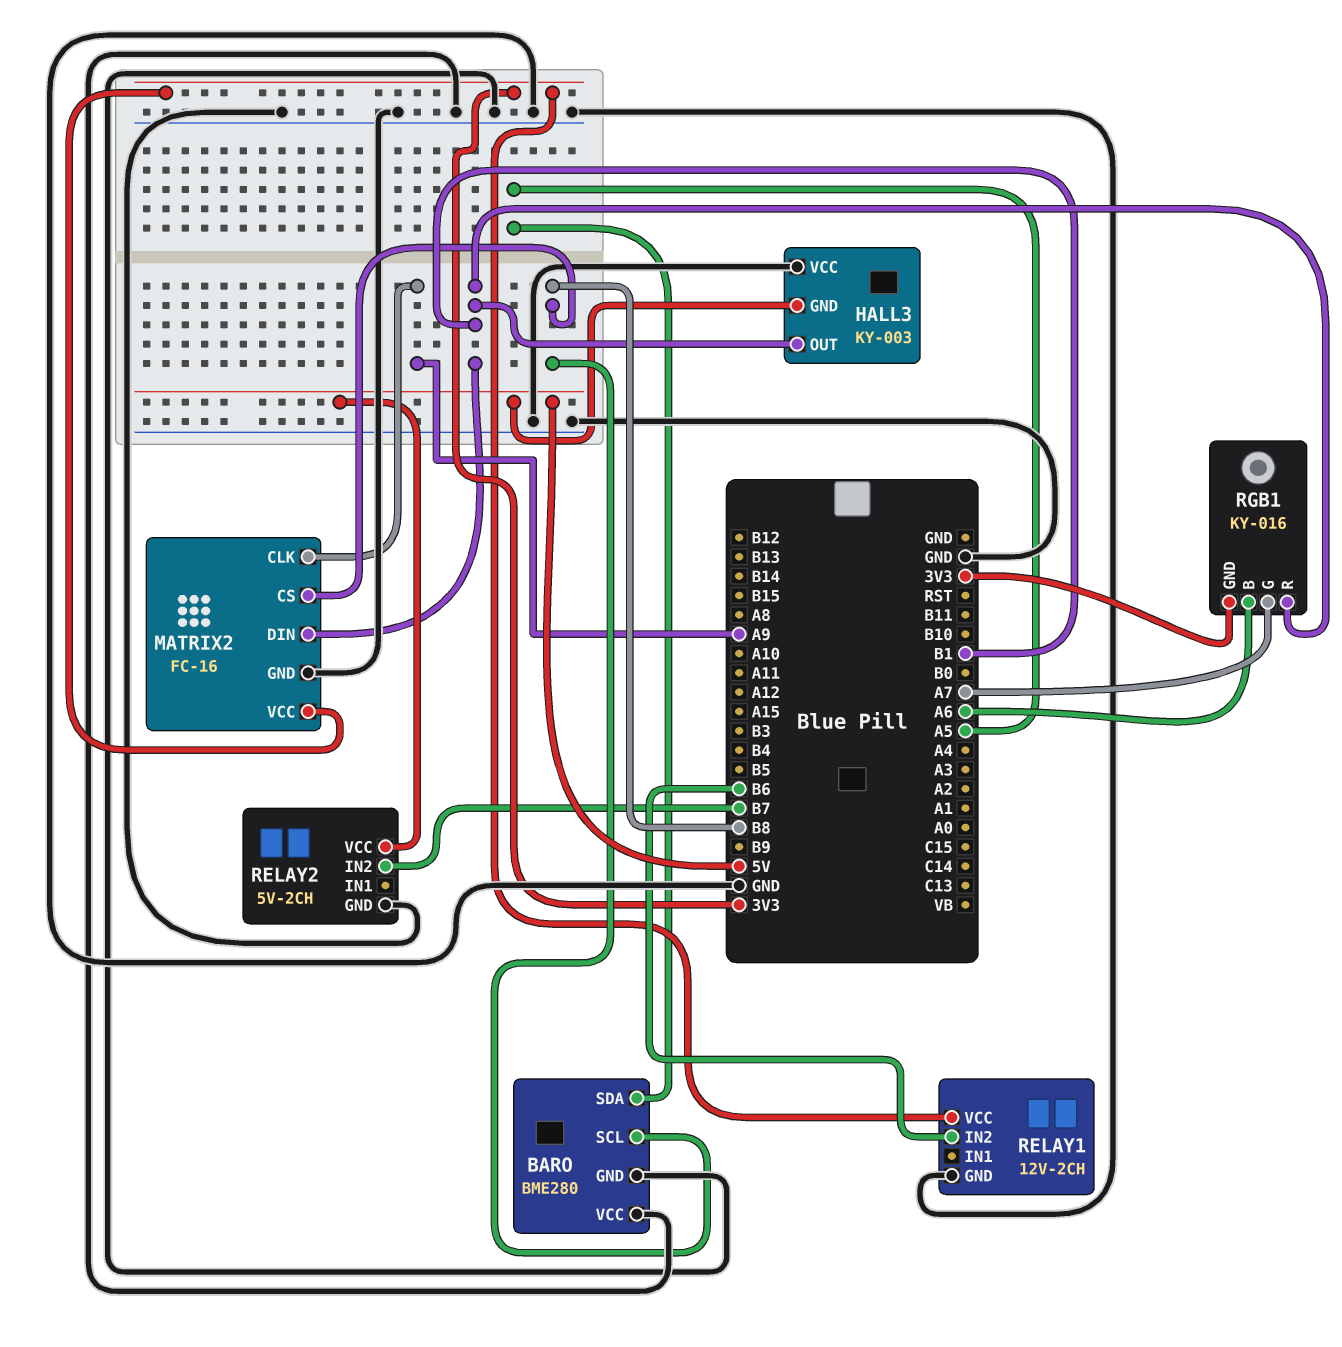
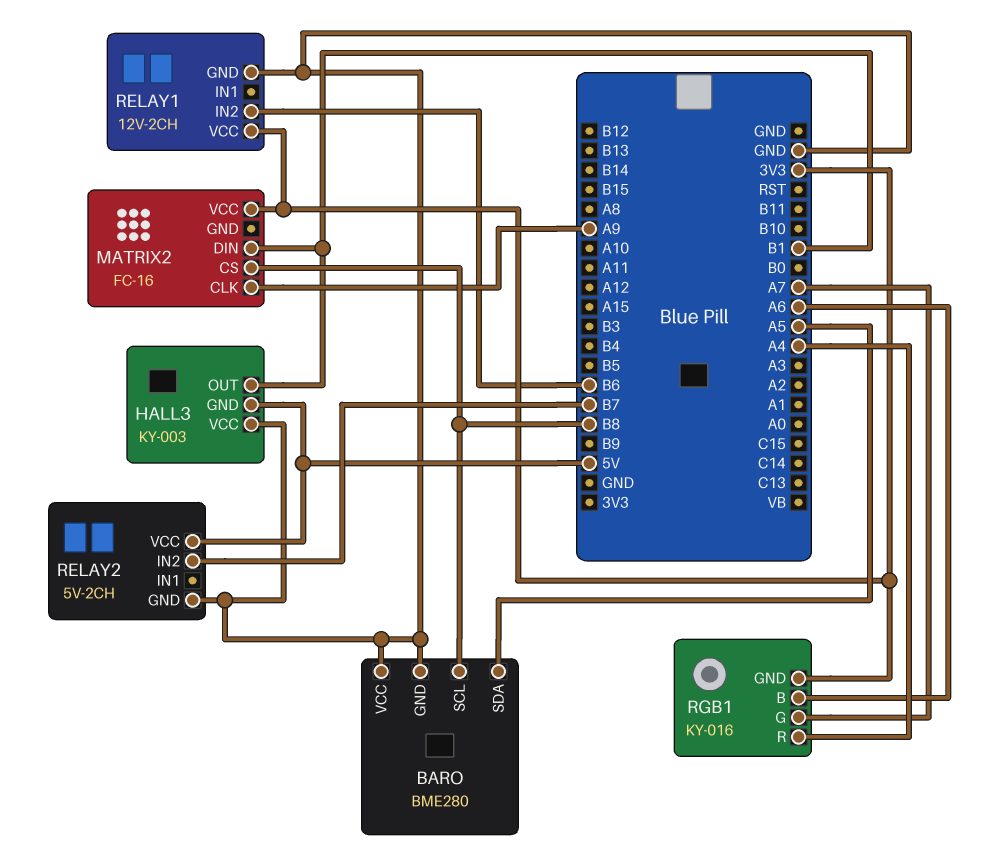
MATRIX2 pin GND: GND -> none
RGB1 pin R: B1 -> A4

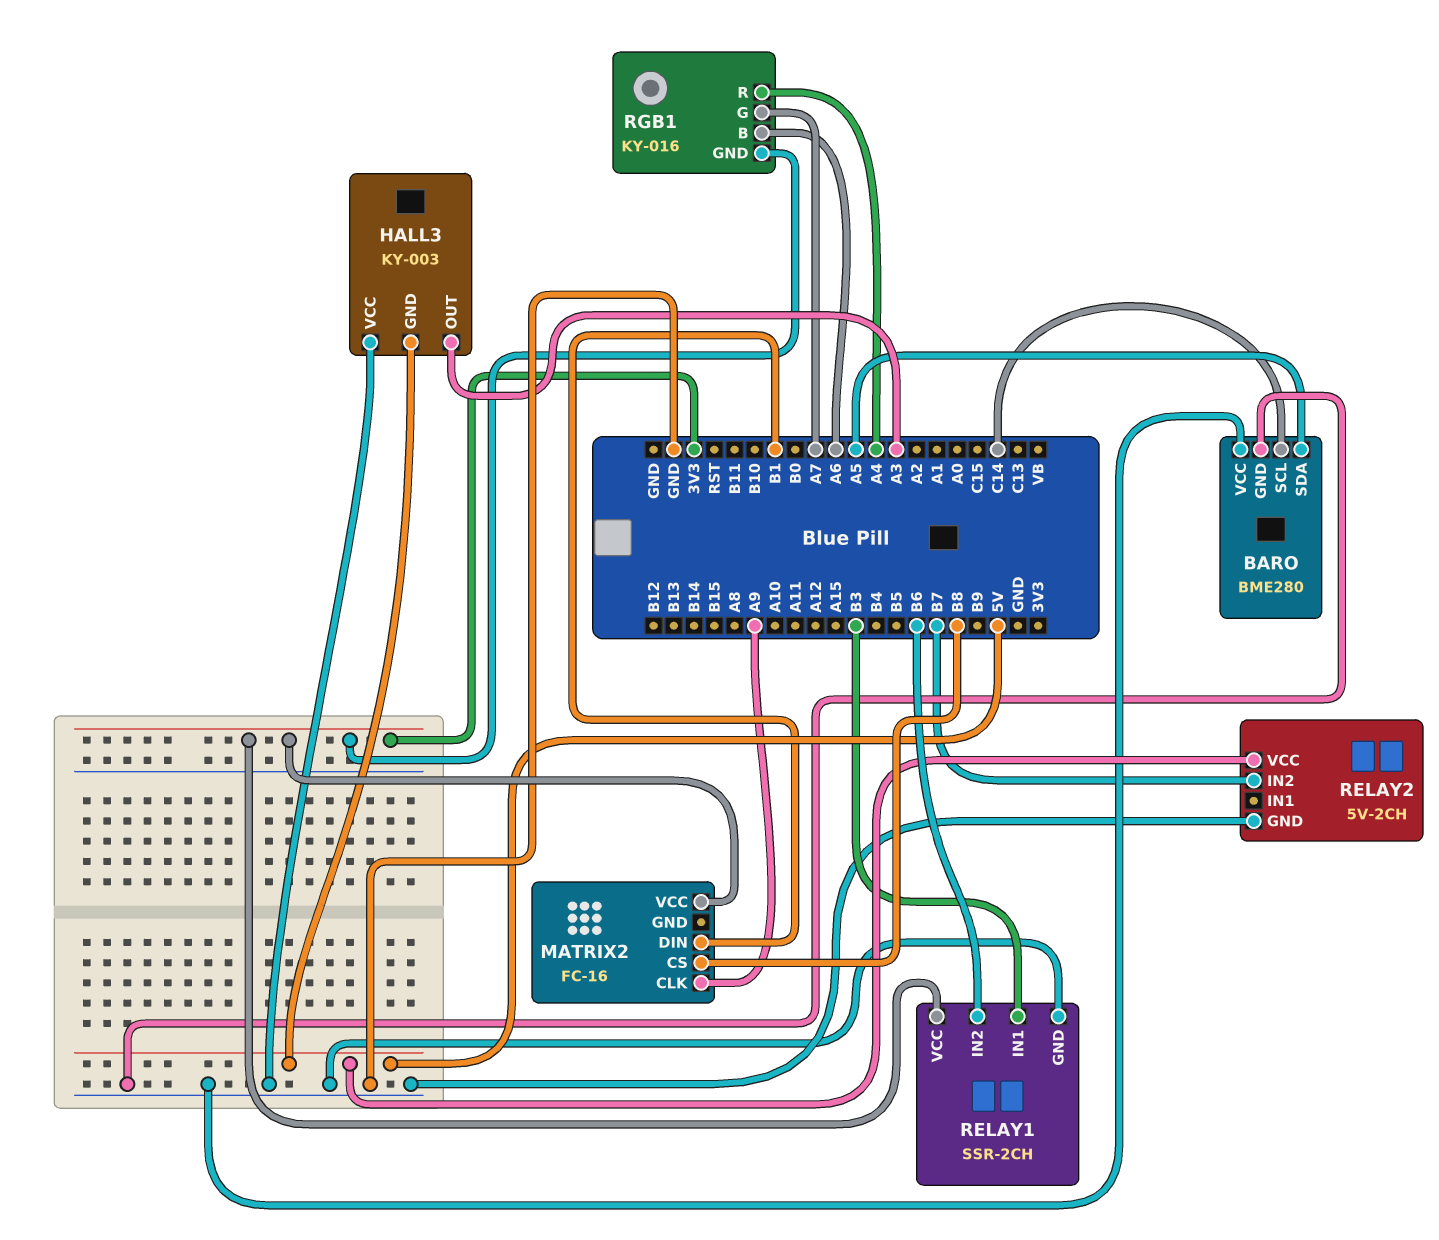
BARO pin SCL: B8 -> C14
HALL3 pin OUT: B1 -> A3
RELAY1: 12V-2CH -> SSR-2CH
RELAY1 pin IN1: none -> B3

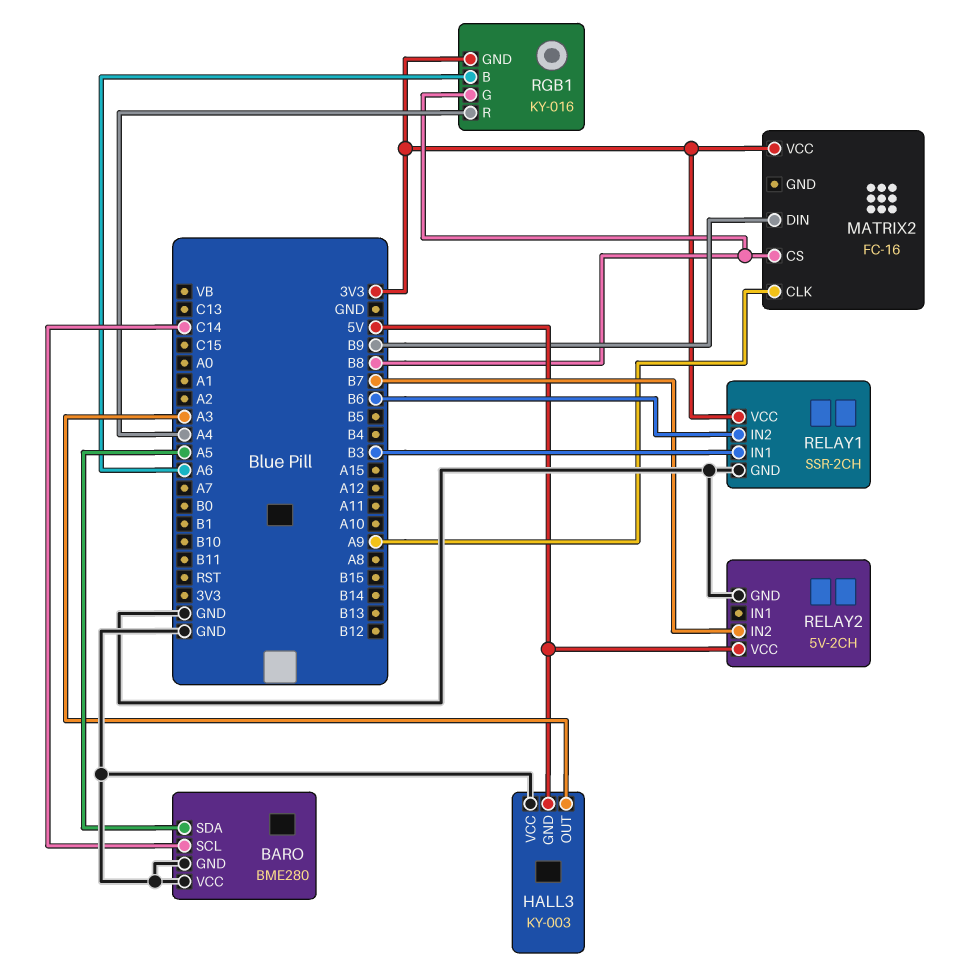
MATRIX2 pin DIN: B1 -> B9
RGB1 pin G: A7 -> B8

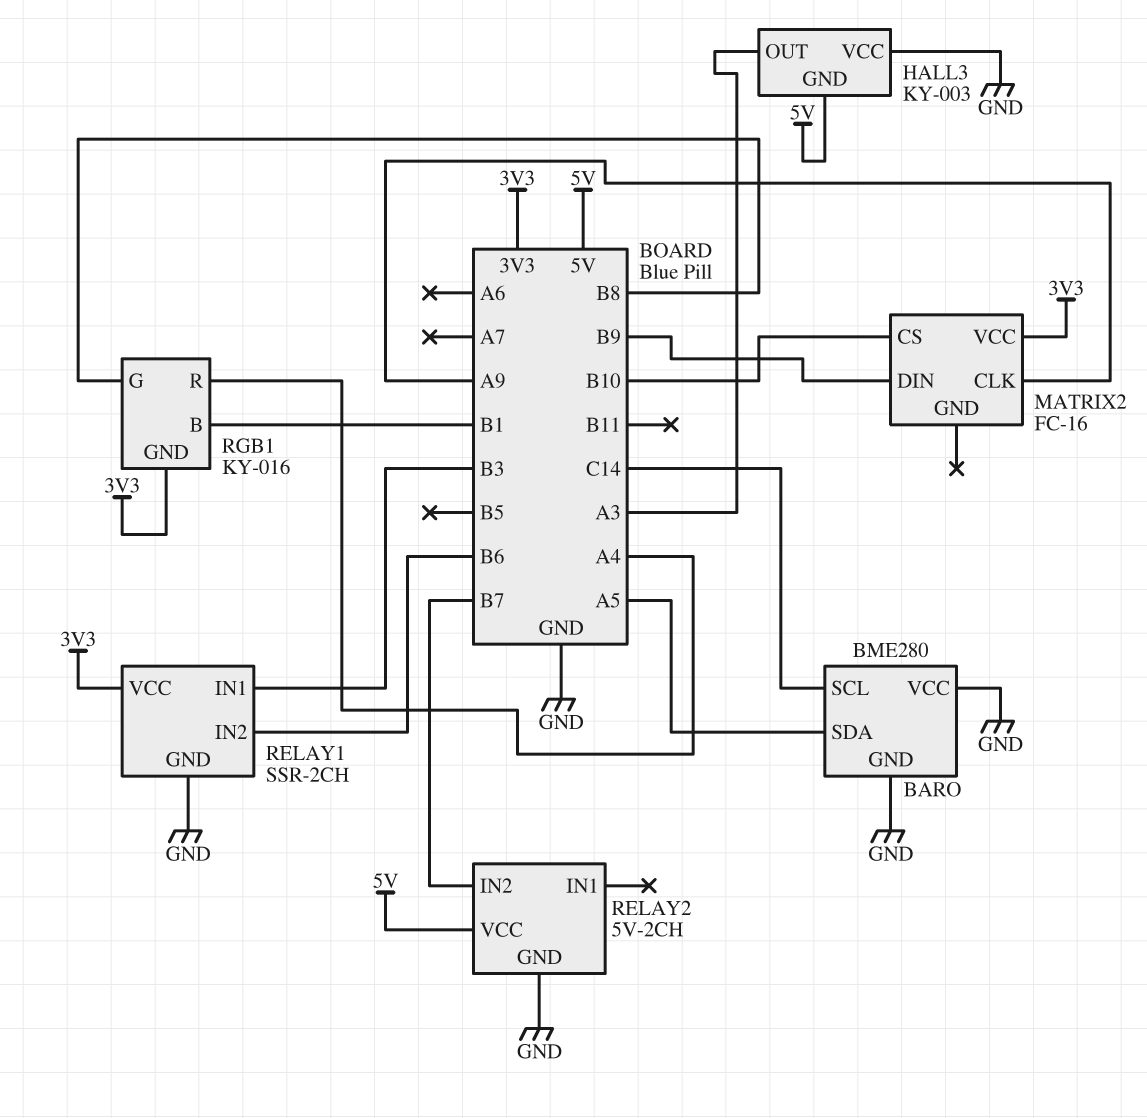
MATRIX2 pin CS: B8 -> B10
RGB1 pin B: A6 -> B1

